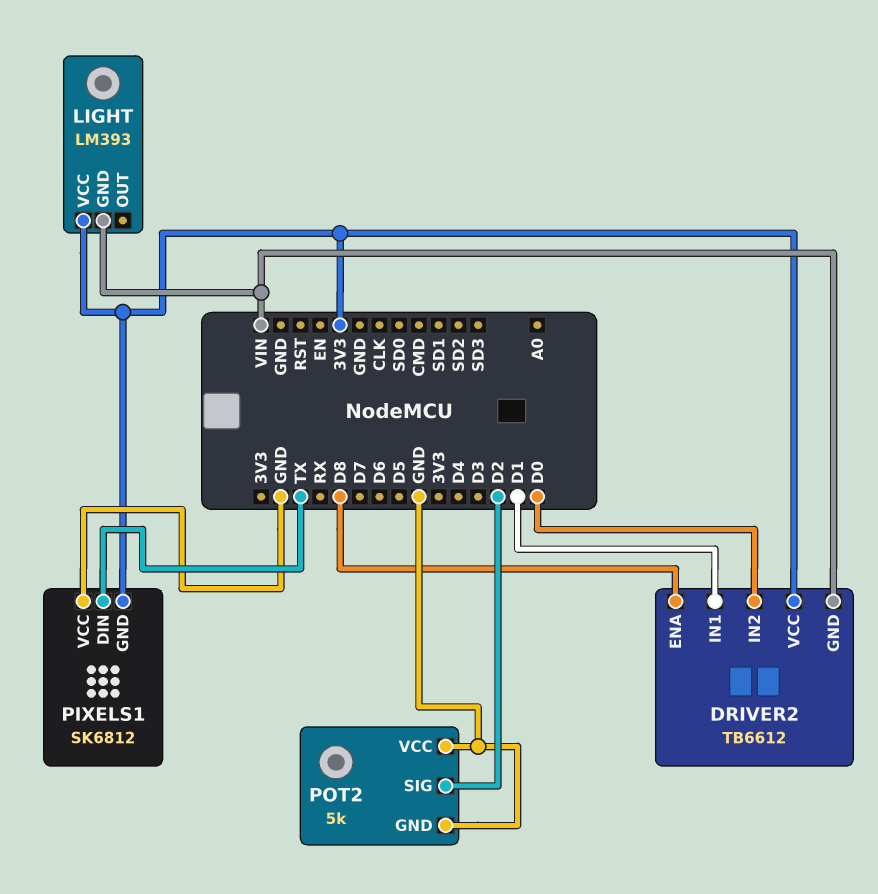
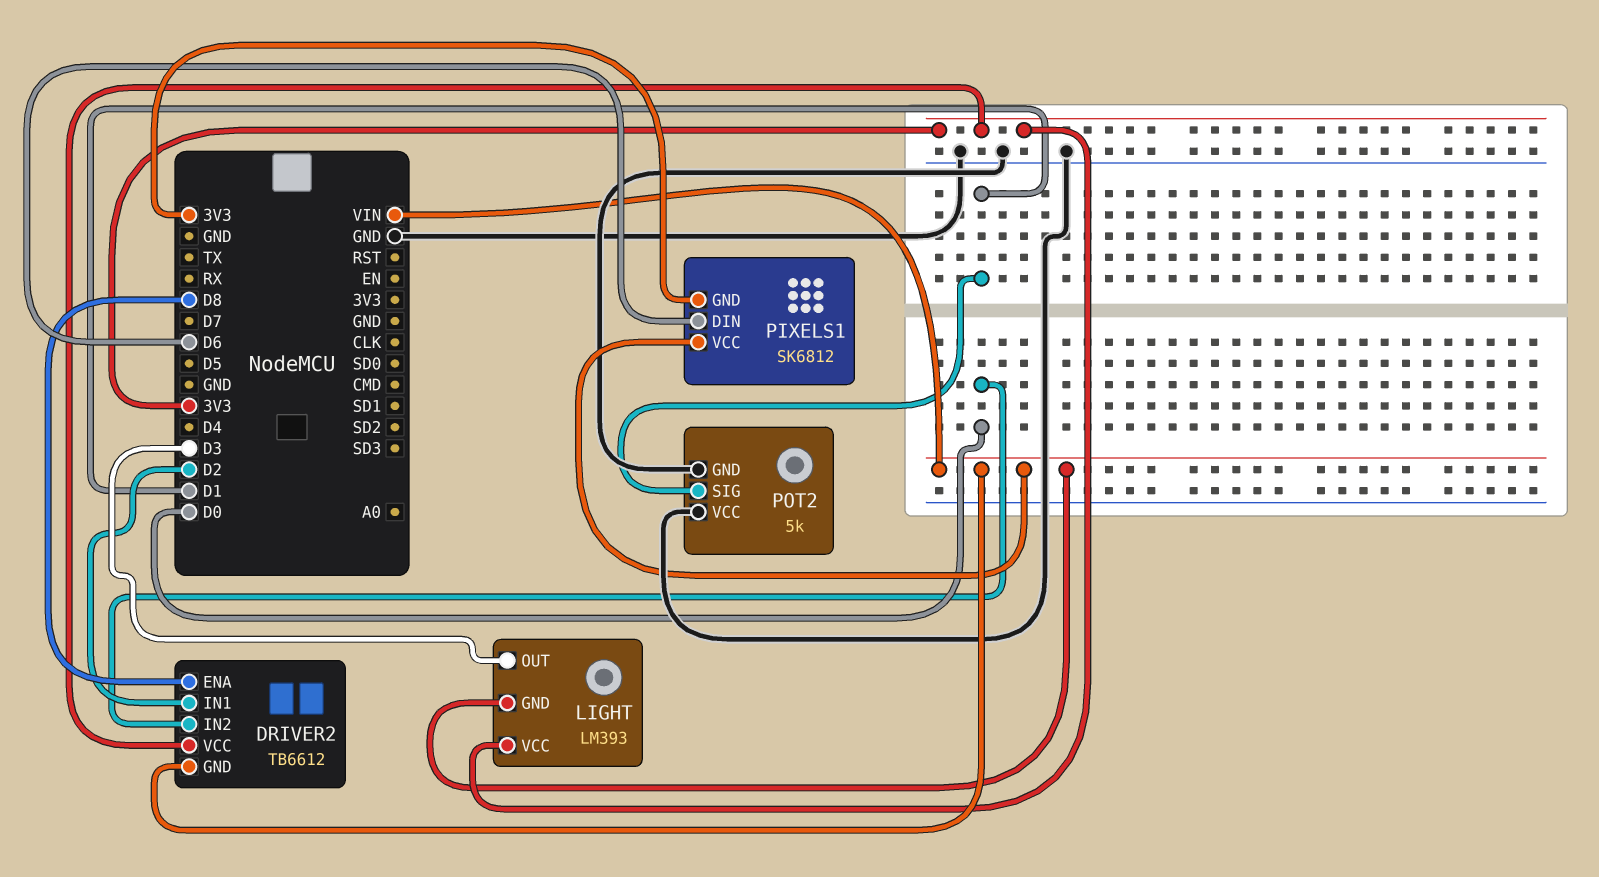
DRIVER2 pin IN1: D1 -> D2
LIGHT pin OUT: none -> D3
PIXELS1 pin DIN: TX -> D6
PIXELS1 pin VCC: GND -> VIN
POT2 pin SIG: D2 -> D1

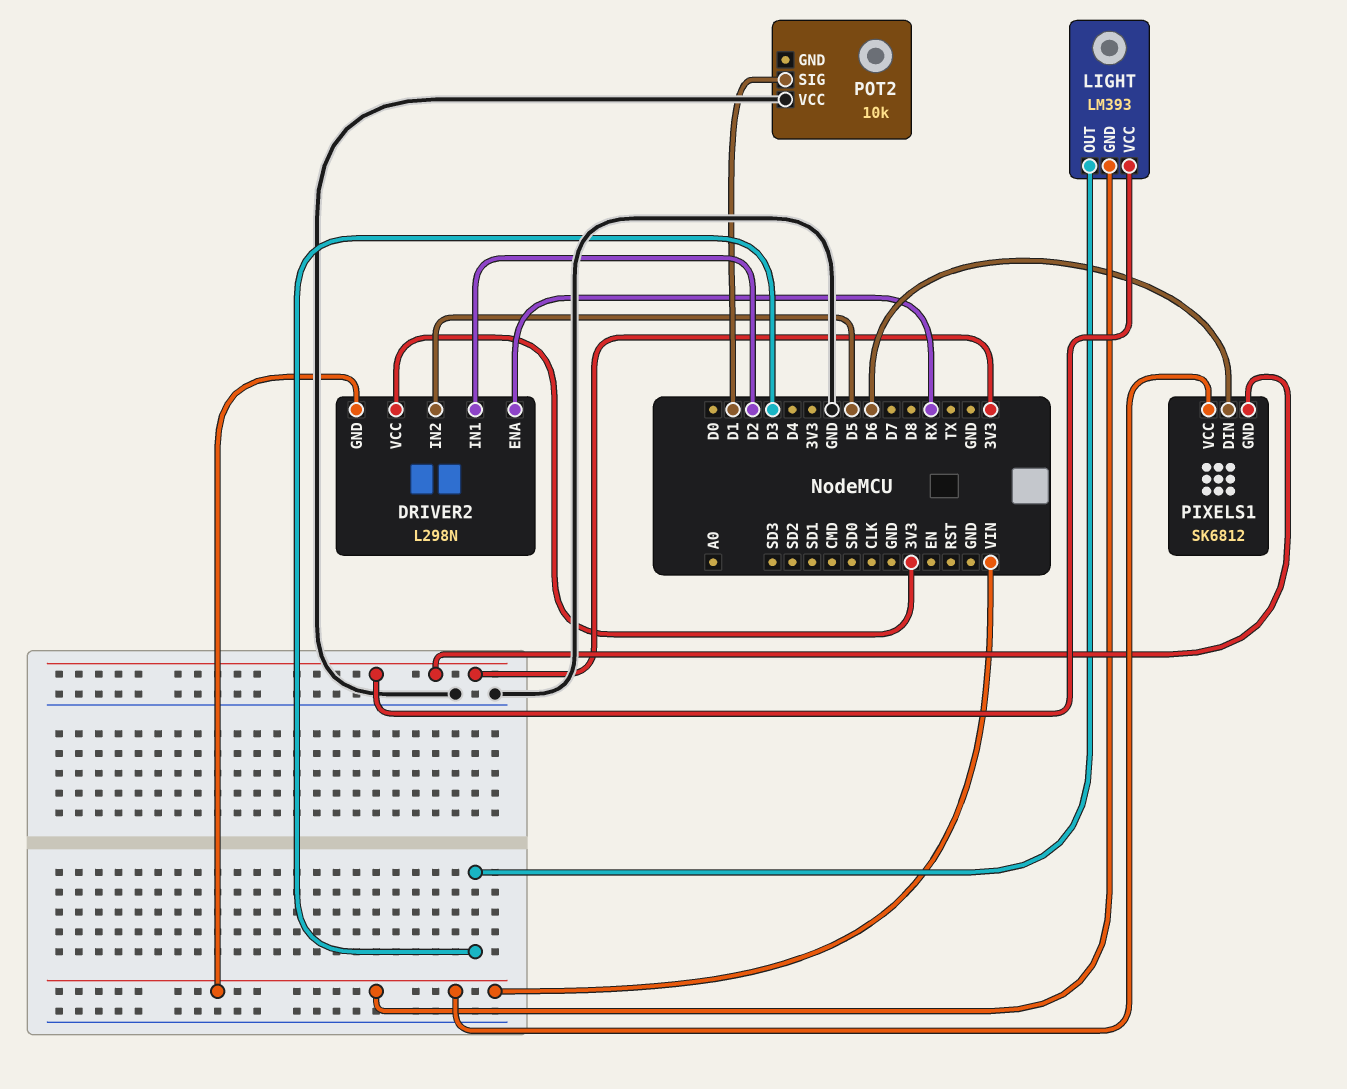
DRIVER2: TB6612 -> L298N
DRIVER2 pin ENA: D8 -> RX
DRIVER2 pin IN2: D0 -> D5
POT2: 5k -> 10k
POT2 pin GND: GND -> none

